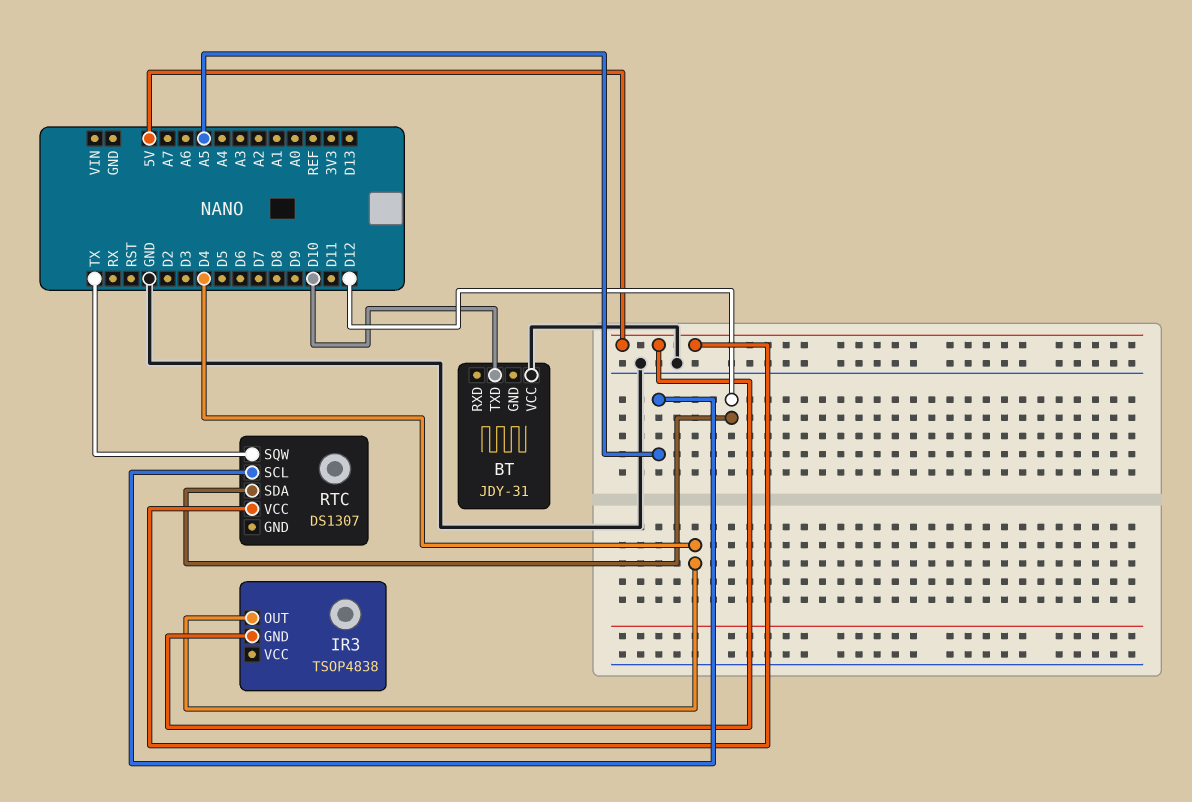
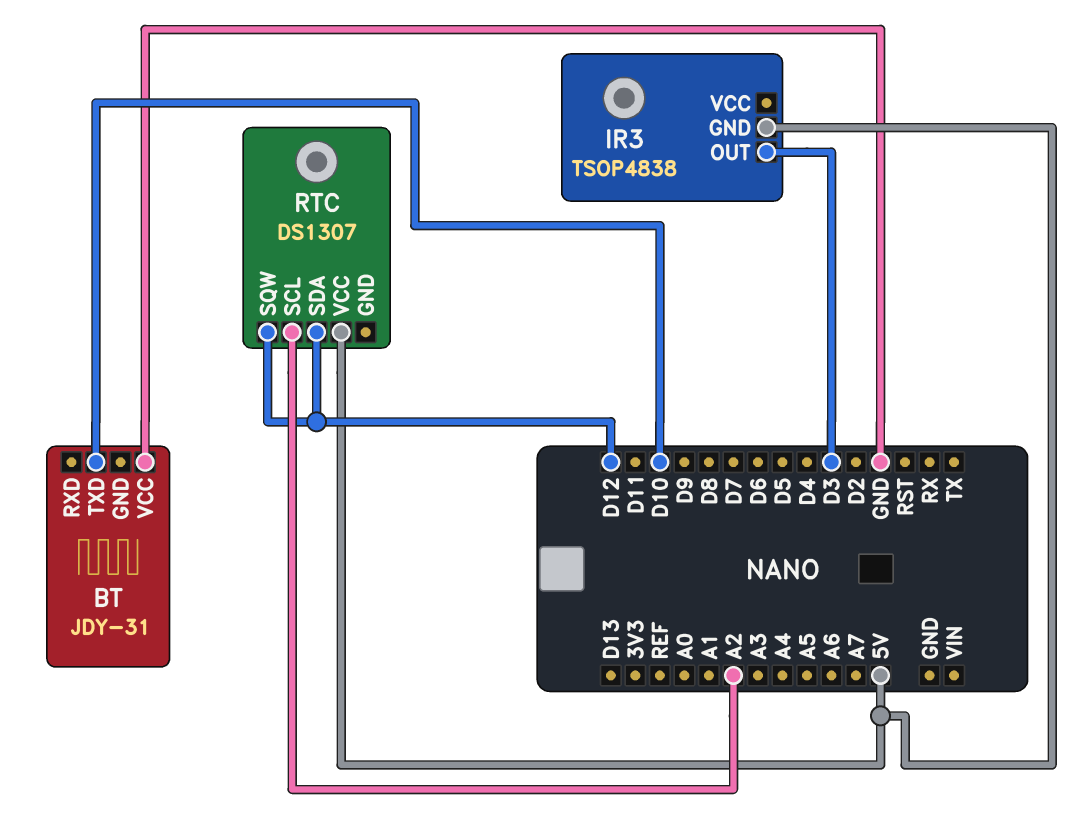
IR3 pin OUT: D4 -> D3
RTC pin SCL: A5 -> A2
RTC pin SQW: TX -> D12

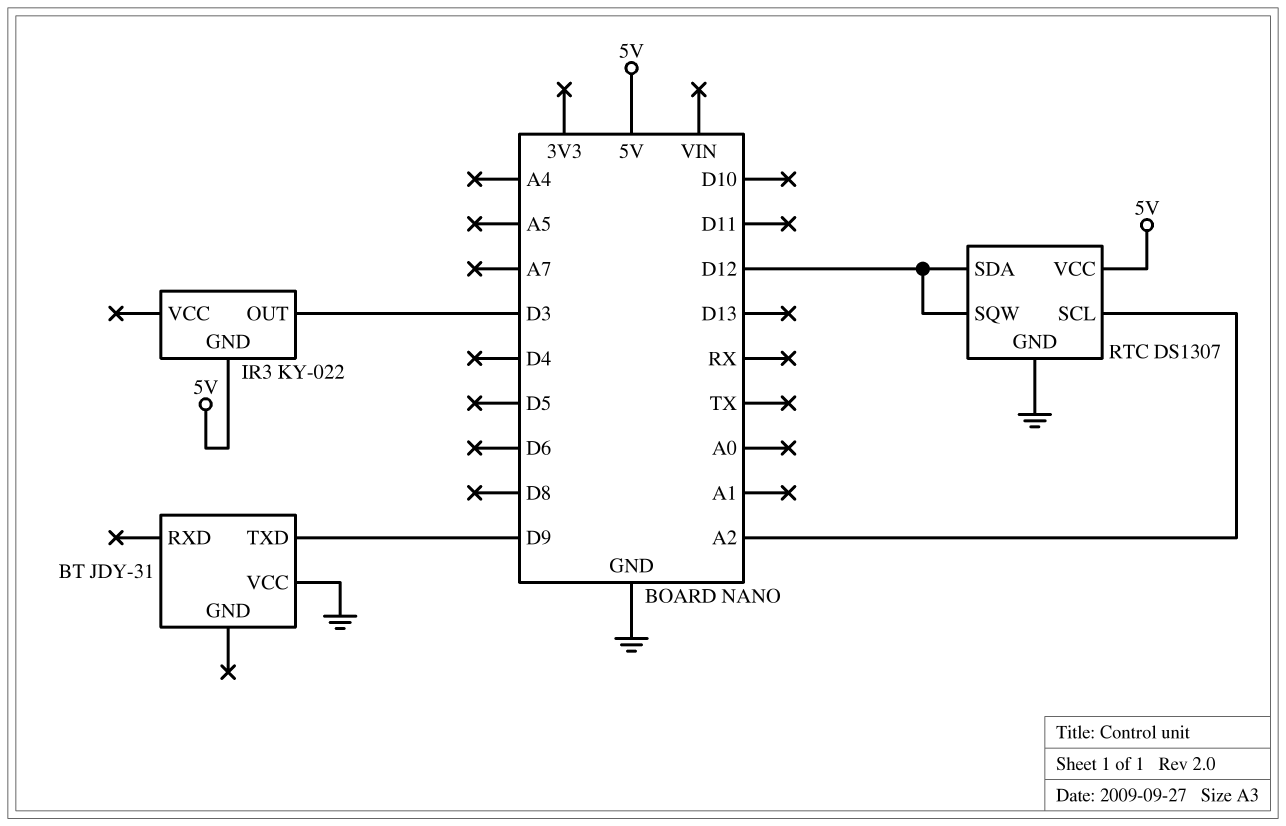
BT pin TXD: D10 -> D9
IR3: TSOP4838 -> KY-022
RTC pin GND: none -> GND

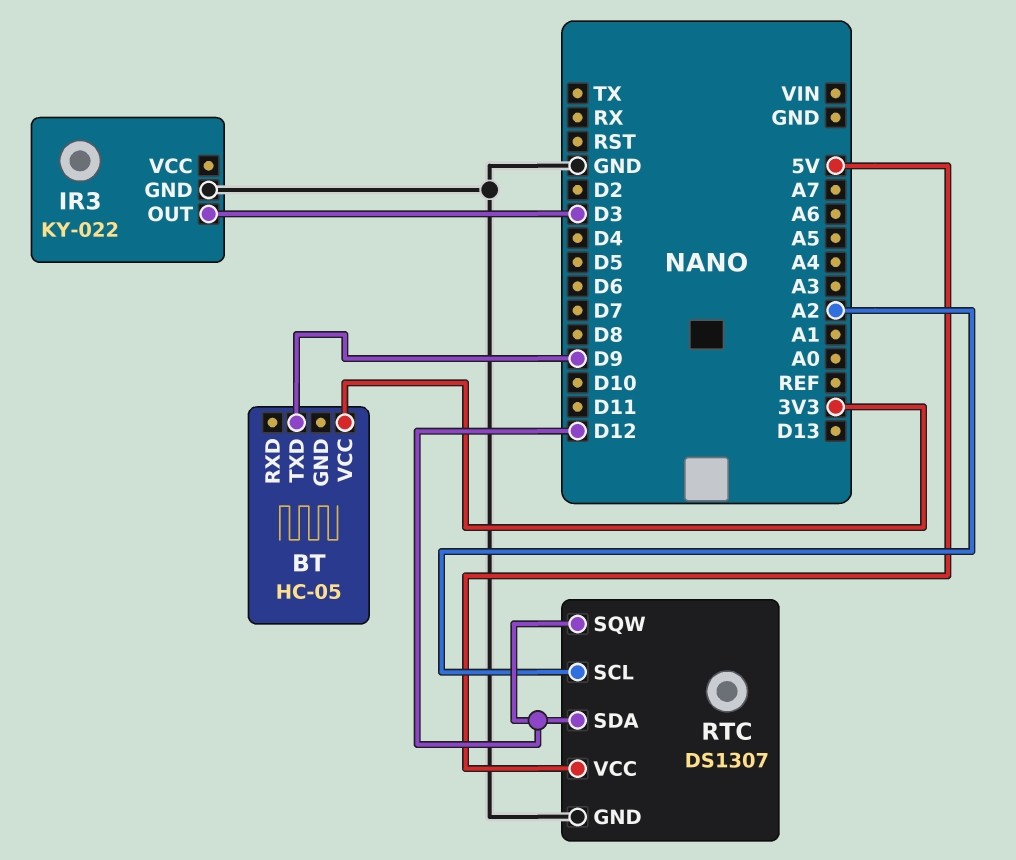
BT: JDY-31 -> HC-05
BT pin VCC: GND -> 3V3
IR3 pin GND: 5V -> GND

